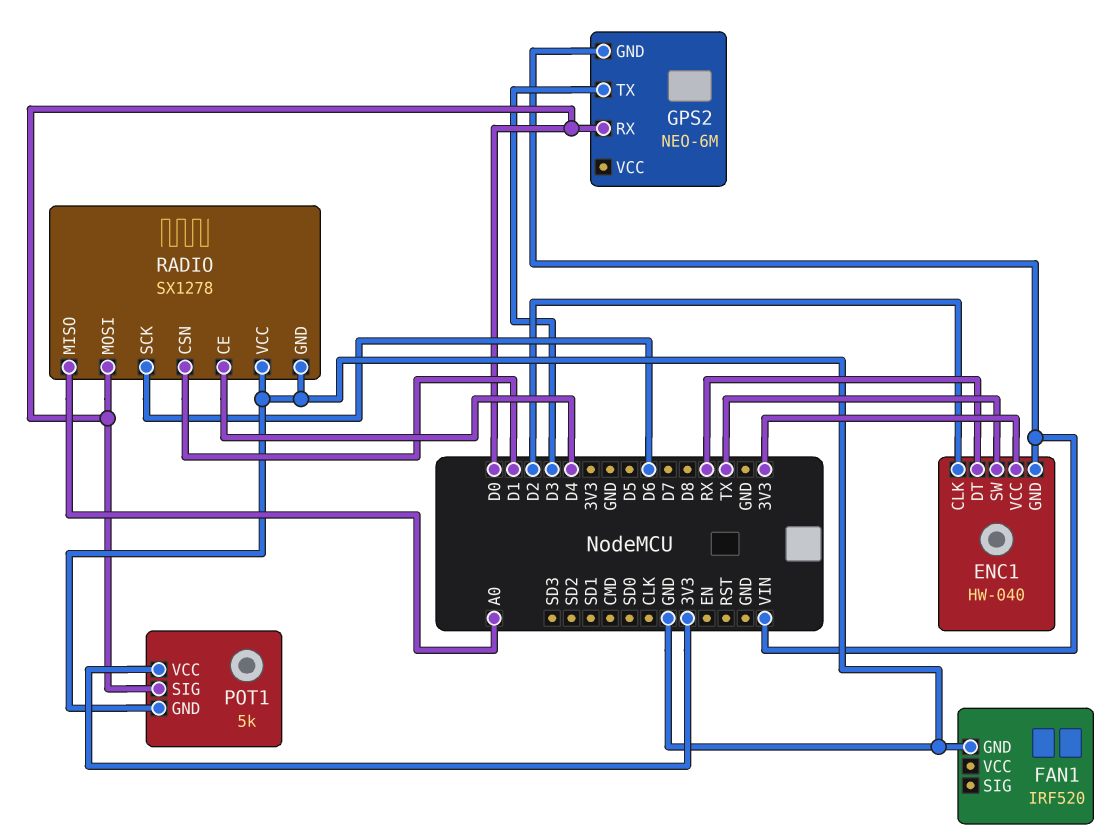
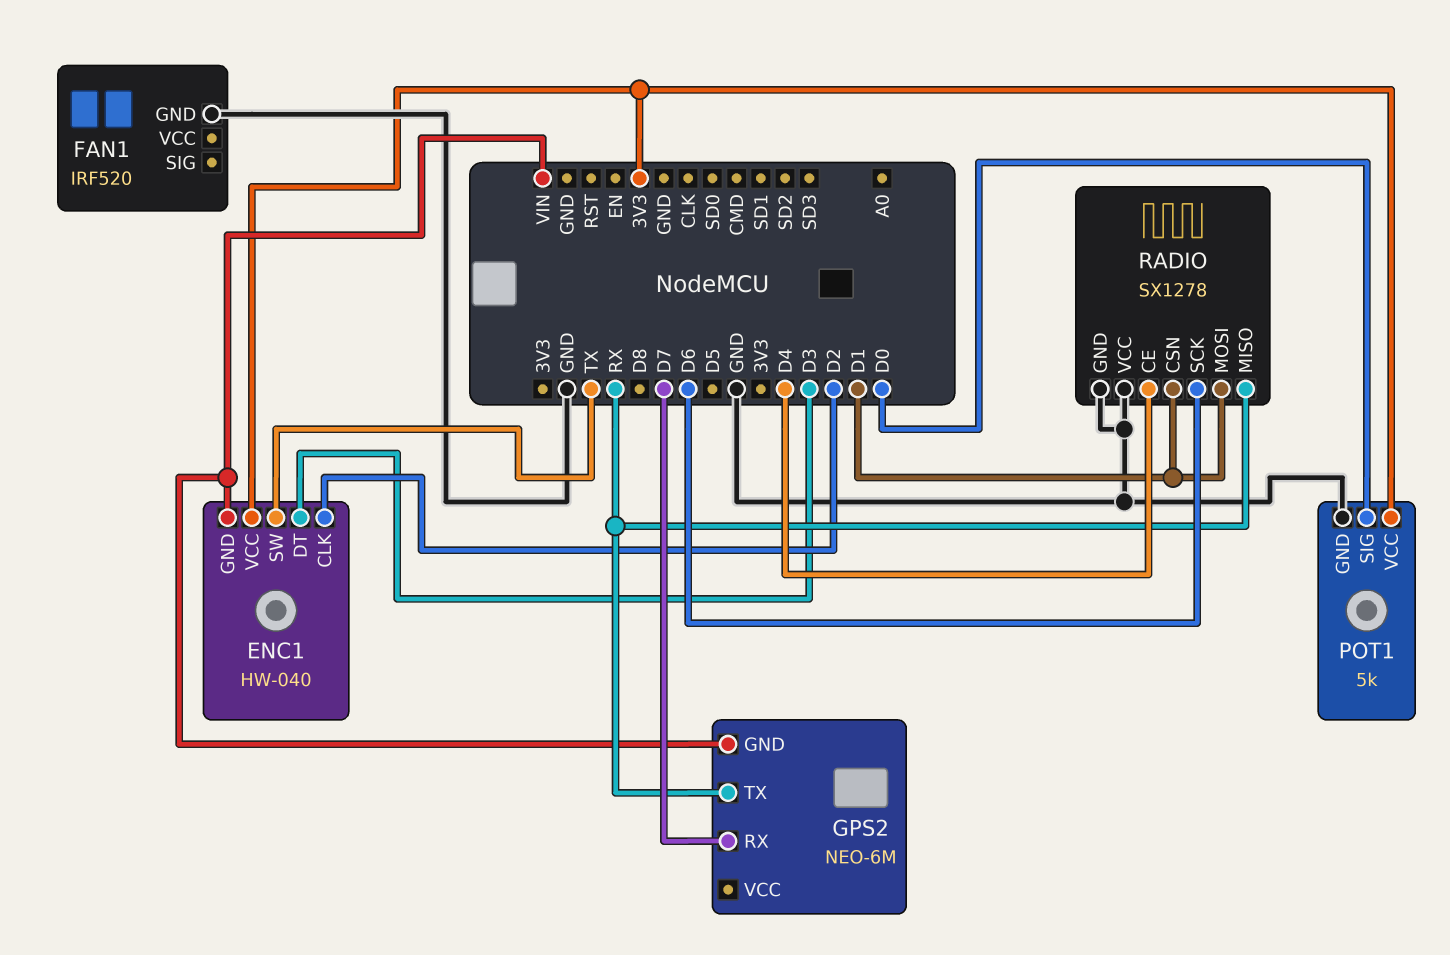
ENC1 pin DT: RX -> D3
GPS2 pin RX: D0 -> D7
GPS2 pin TX: D3 -> RX
RADIO pin MISO: A0 -> RX
RADIO pin MOSI: D0 -> D1

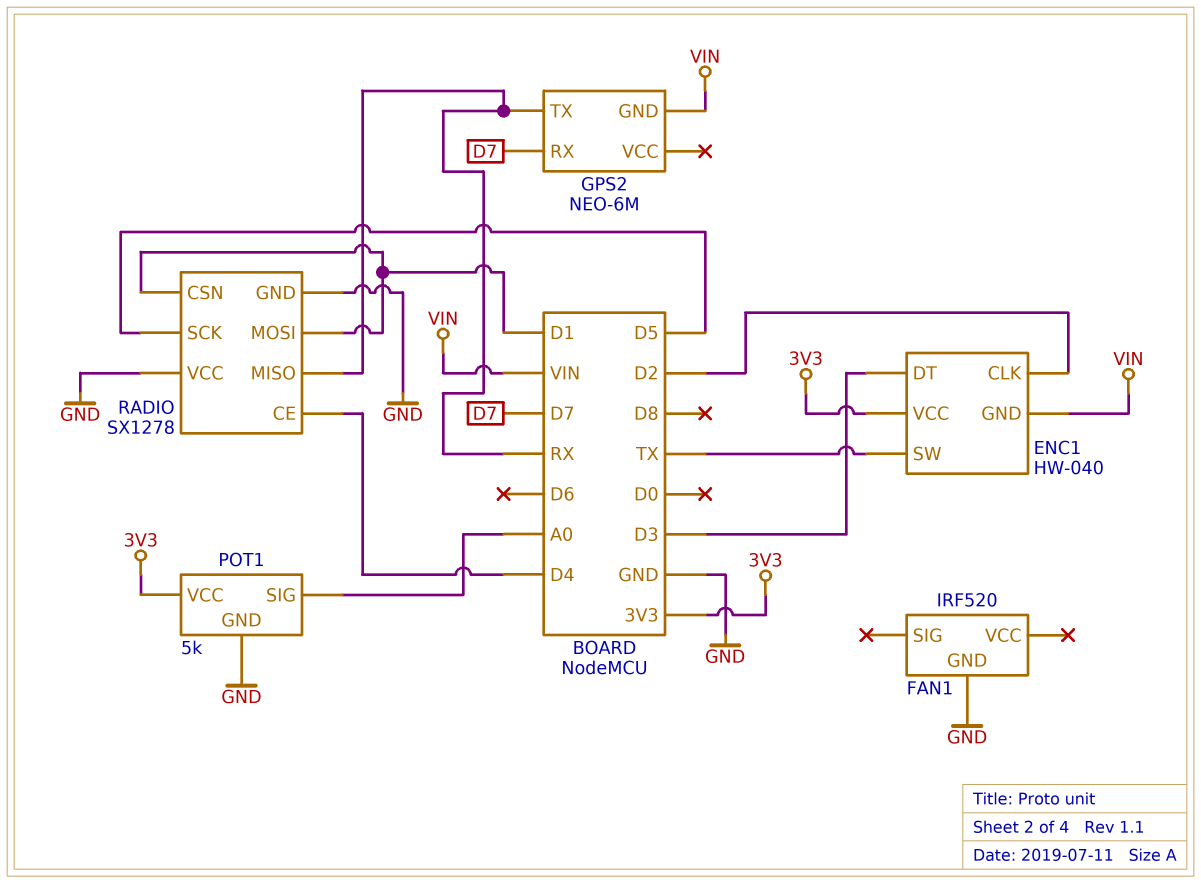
POT1 pin SIG: D0 -> A0
RADIO pin SCK: D6 -> D5

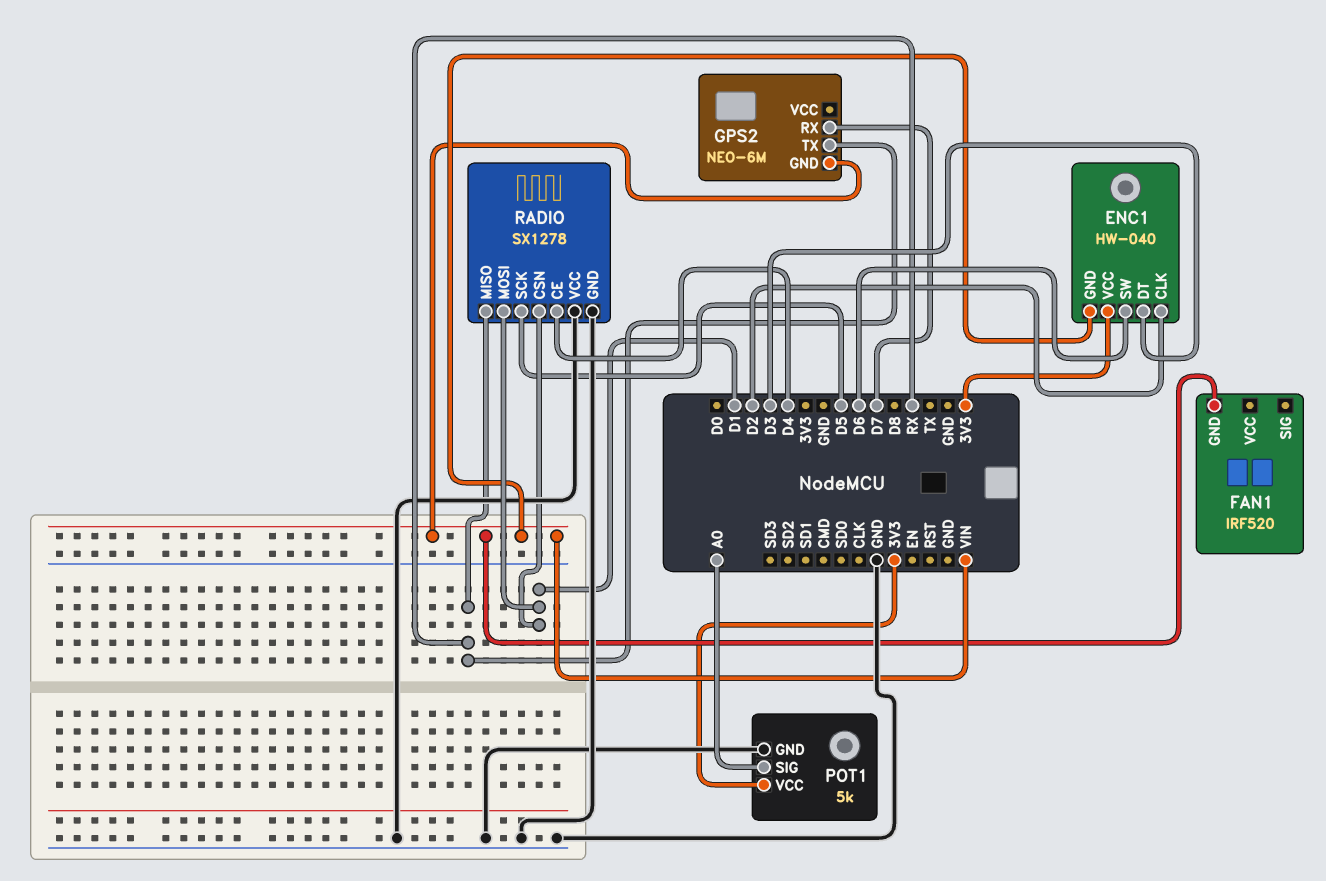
ENC1 pin SW: TX -> D6
FAN1 pin GND: GND -> VIN

